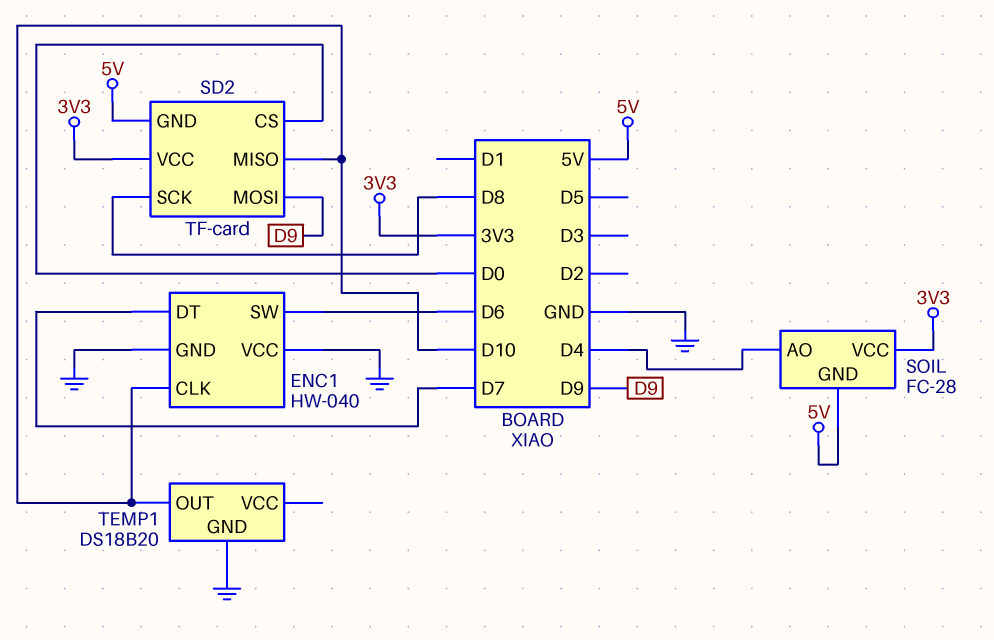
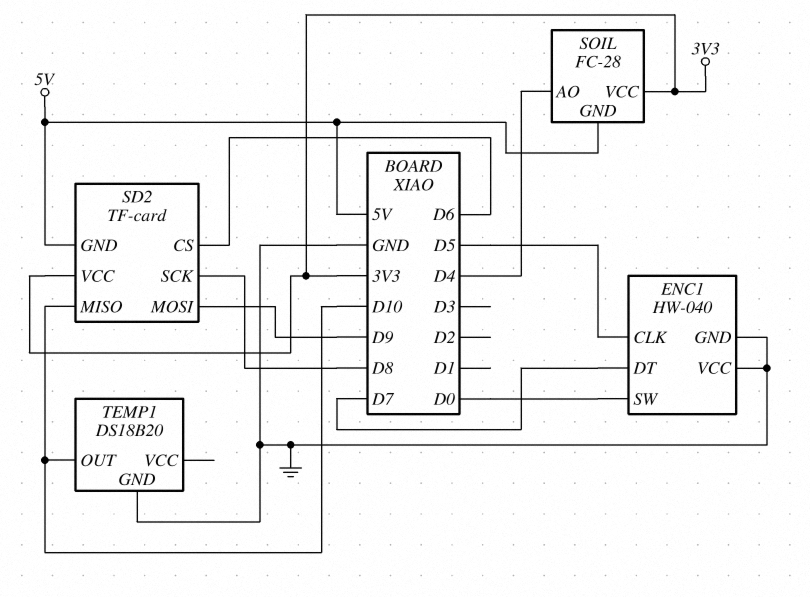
ENC1 pin CLK: D10 -> D5
ENC1 pin SW: D6 -> D0
SD2 pin CS: D0 -> D6

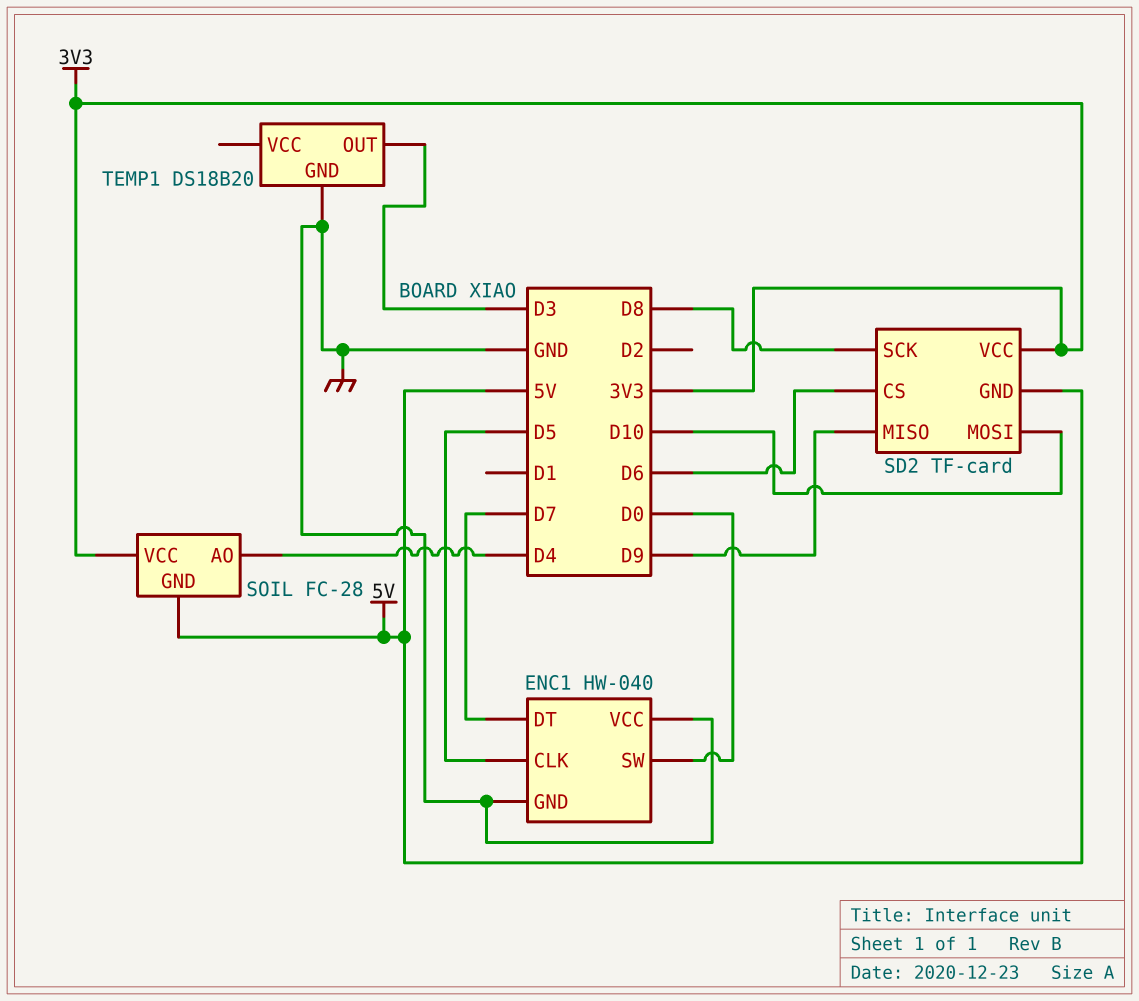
SD2 pin MISO: D10 -> D9
SD2 pin MOSI: D9 -> D10
TEMP1 pin OUT: D10 -> D3

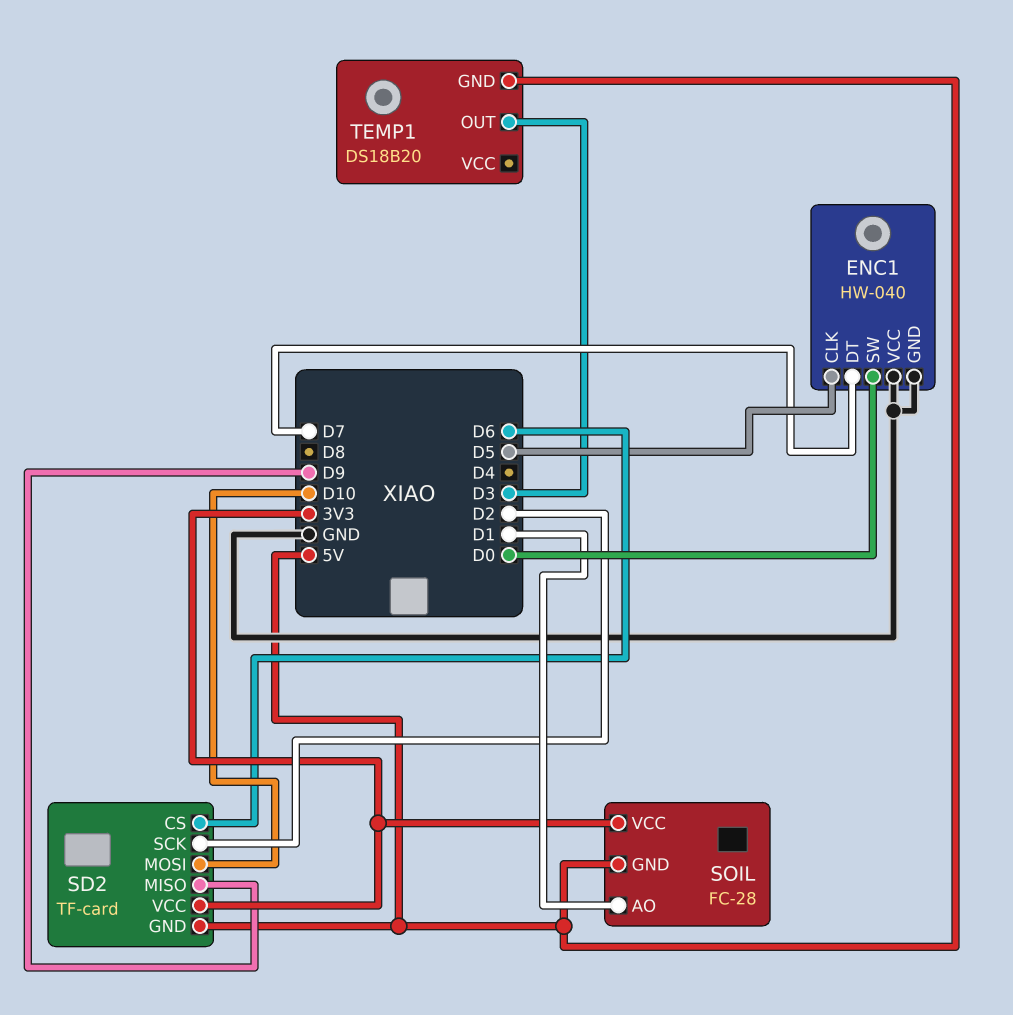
SD2 pin SCK: D8 -> D2
SOIL pin AO: D4 -> D1
TEMP1 pin GND: GND -> 5V

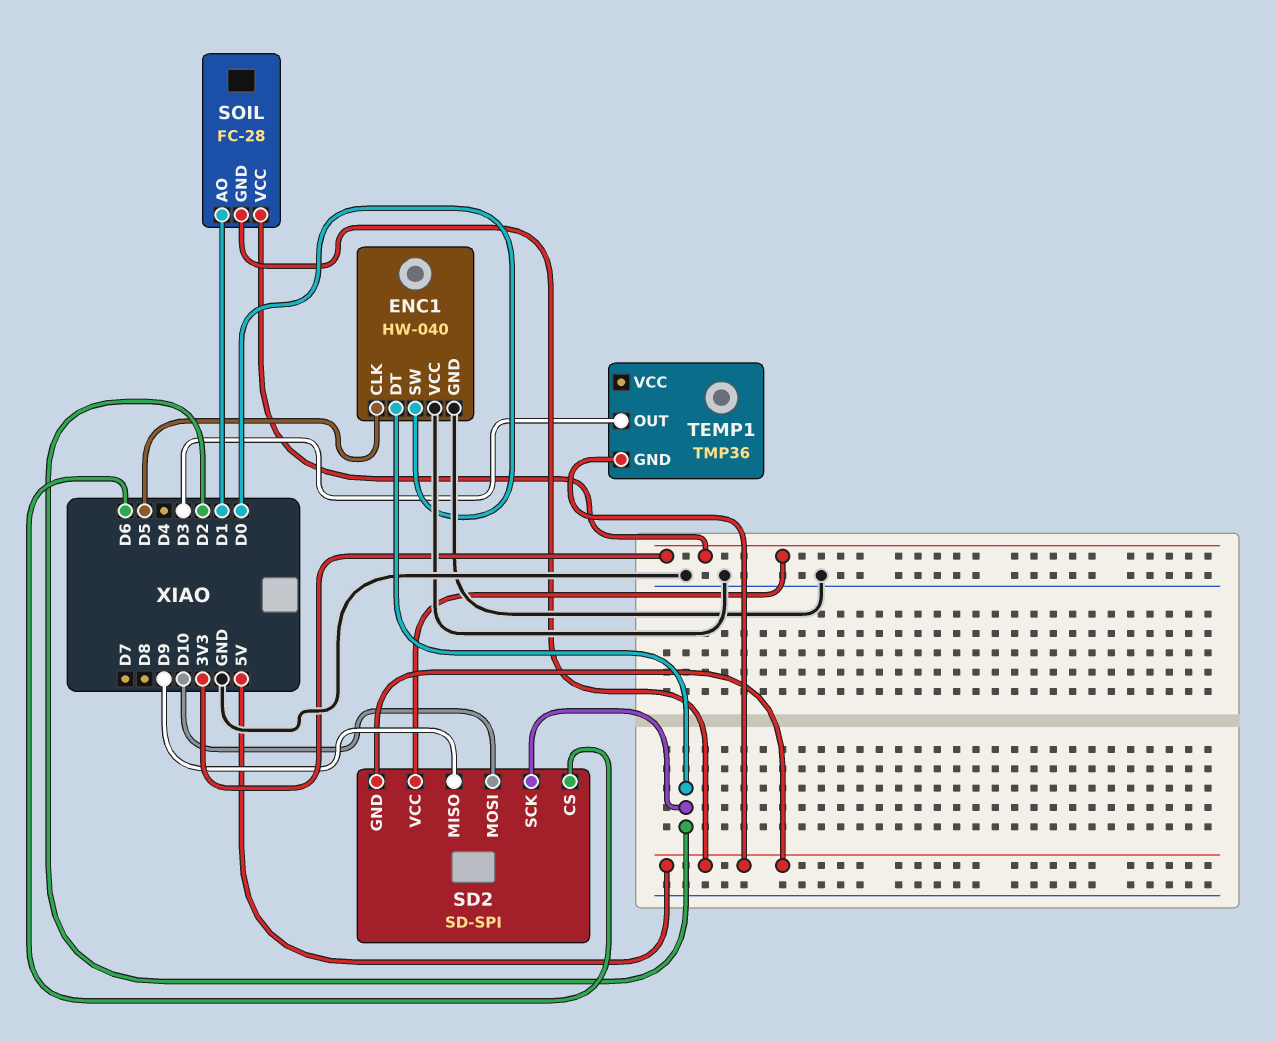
ENC1 pin DT: D7 -> D2
SD2: TF-card -> SD-SPI
TEMP1: DS18B20 -> TMP36

